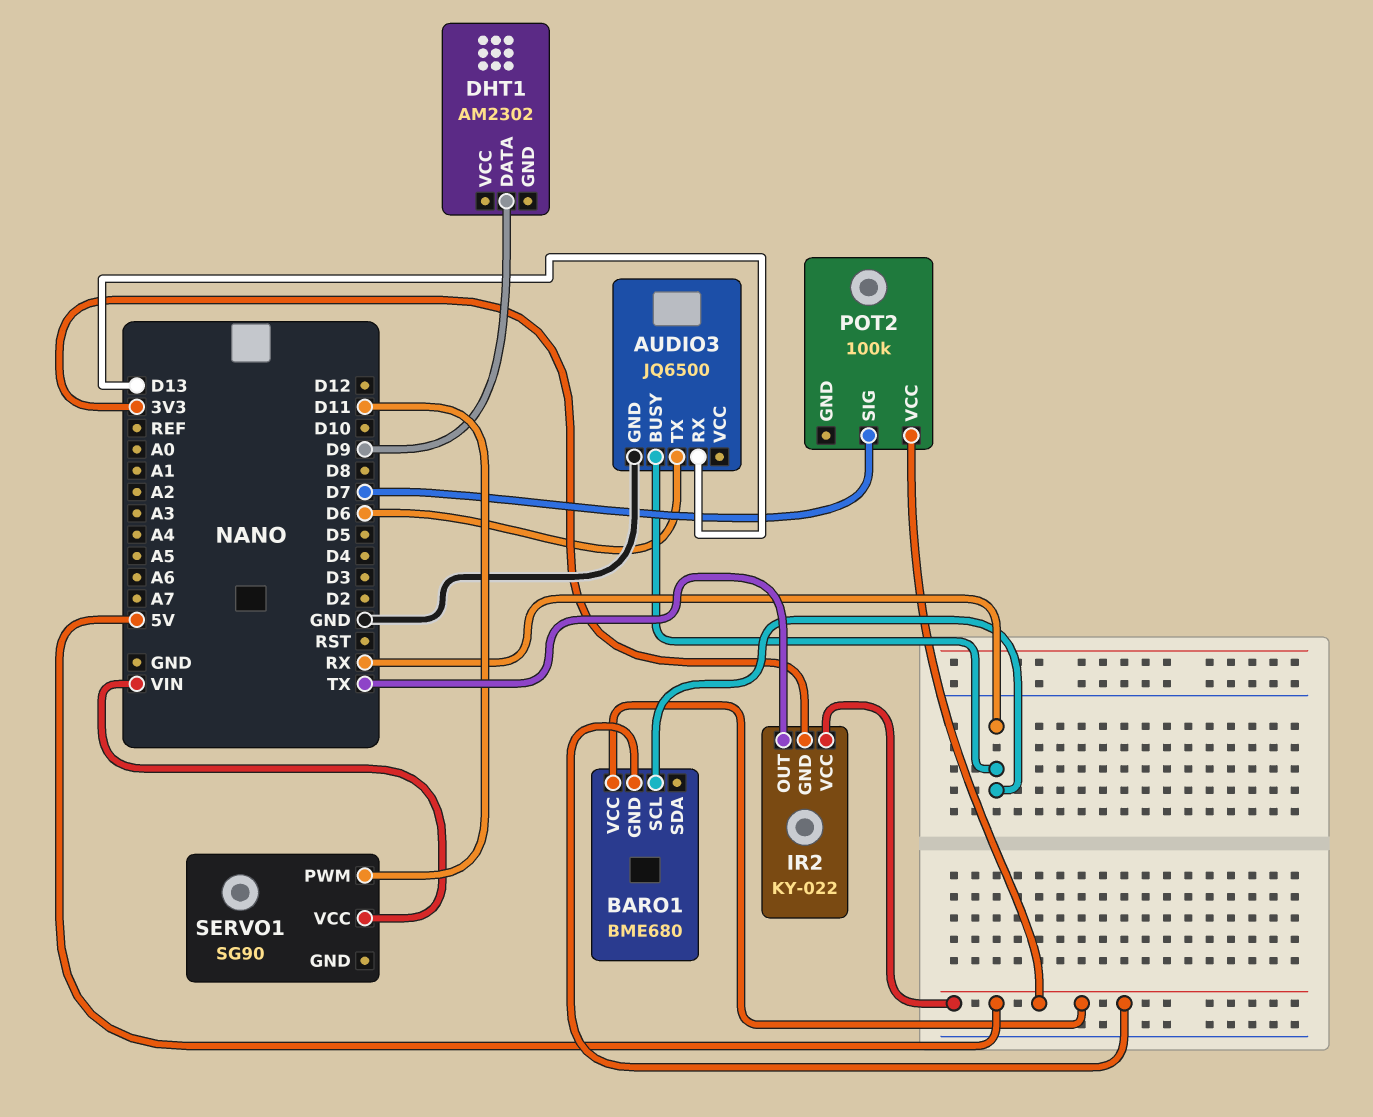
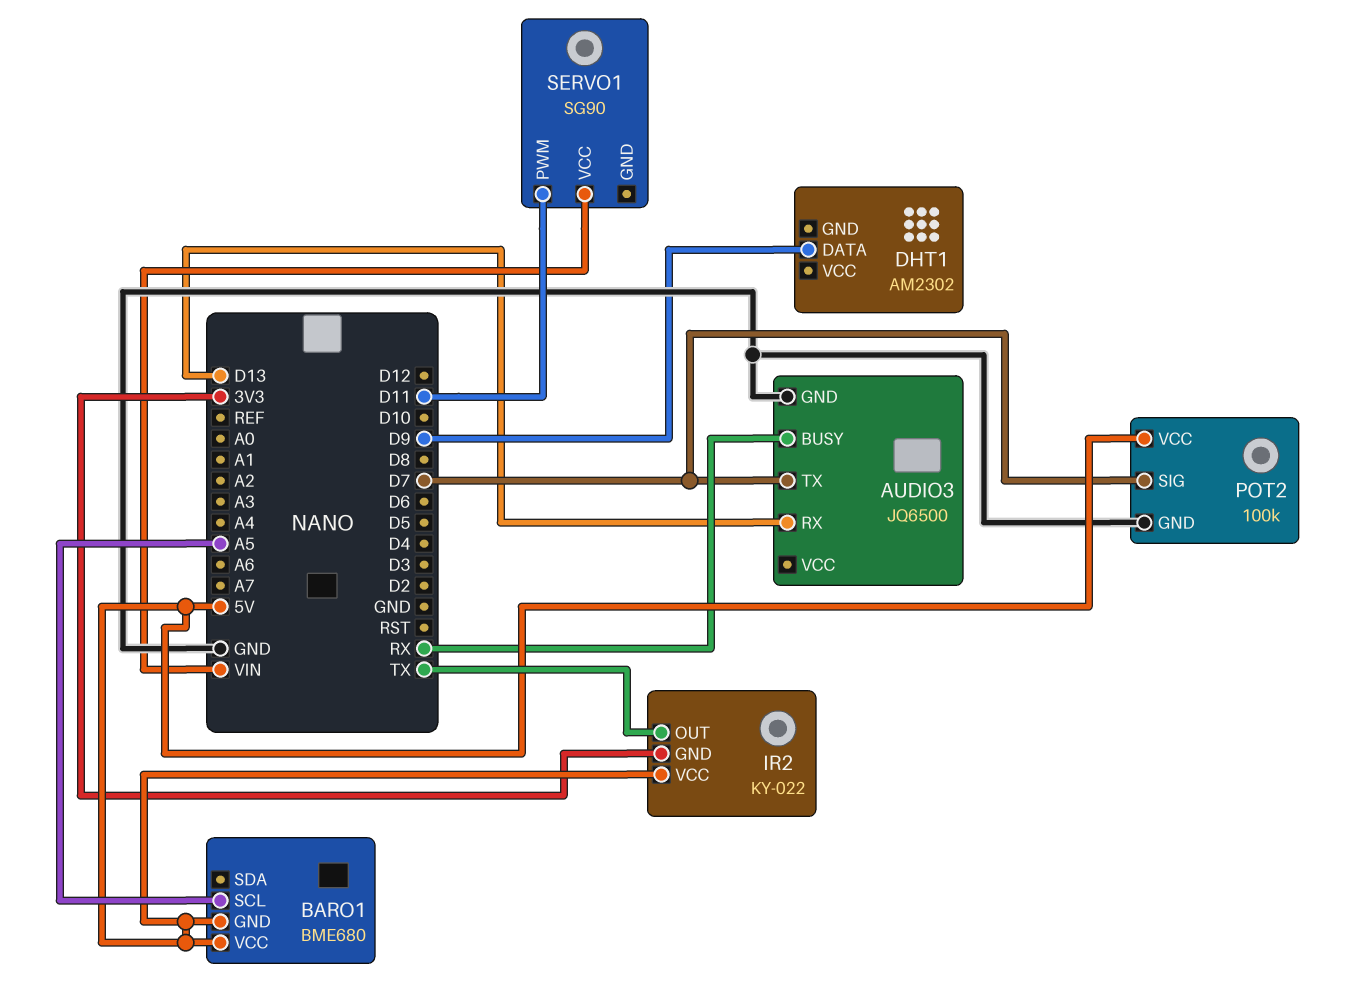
AUDIO3 pin TX: D6 -> D7
BARO1 pin SCL: RX -> A5
POT2 pin GND: none -> GND

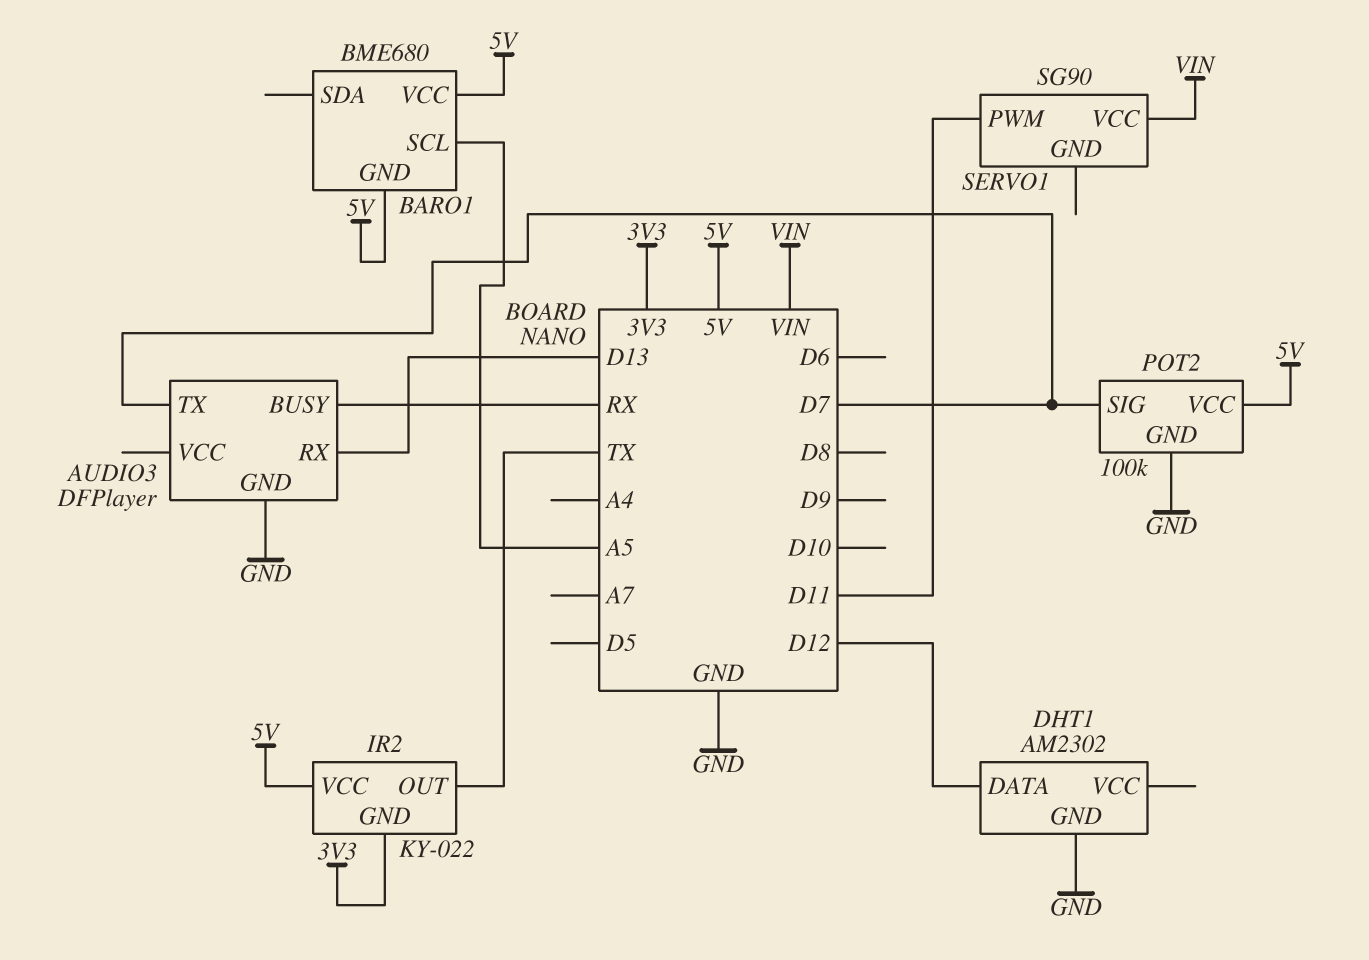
AUDIO3: JQ6500 -> DFPlayer
DHT1 pin DATA: D9 -> D12
DHT1 pin GND: none -> GND

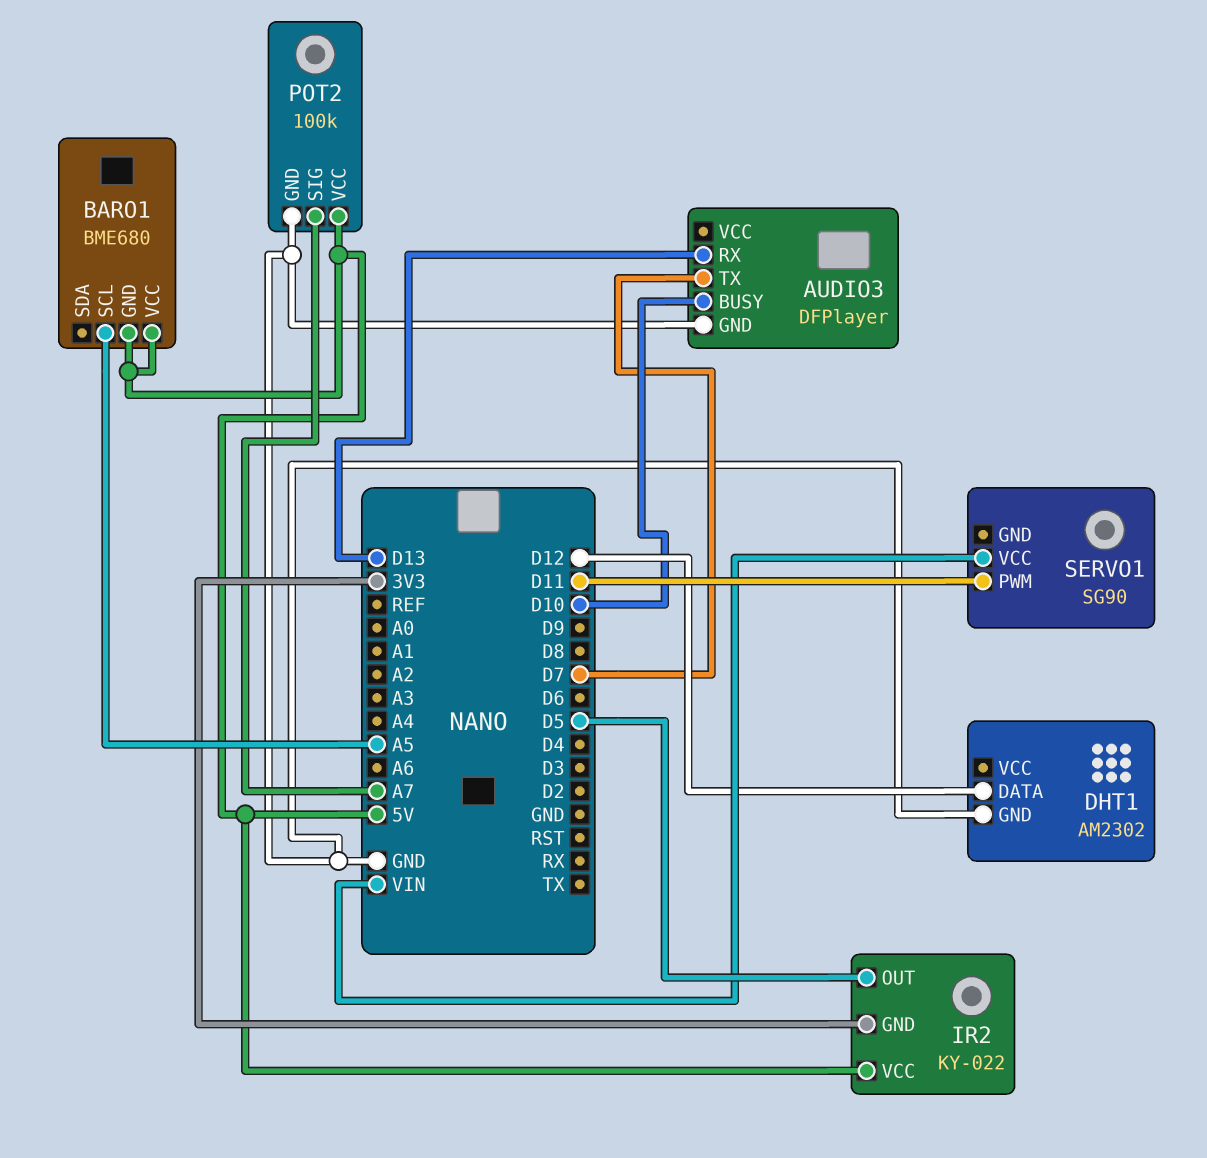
AUDIO3 pin BUSY: RX -> D10
IR2 pin OUT: TX -> D5
POT2 pin SIG: D7 -> A7

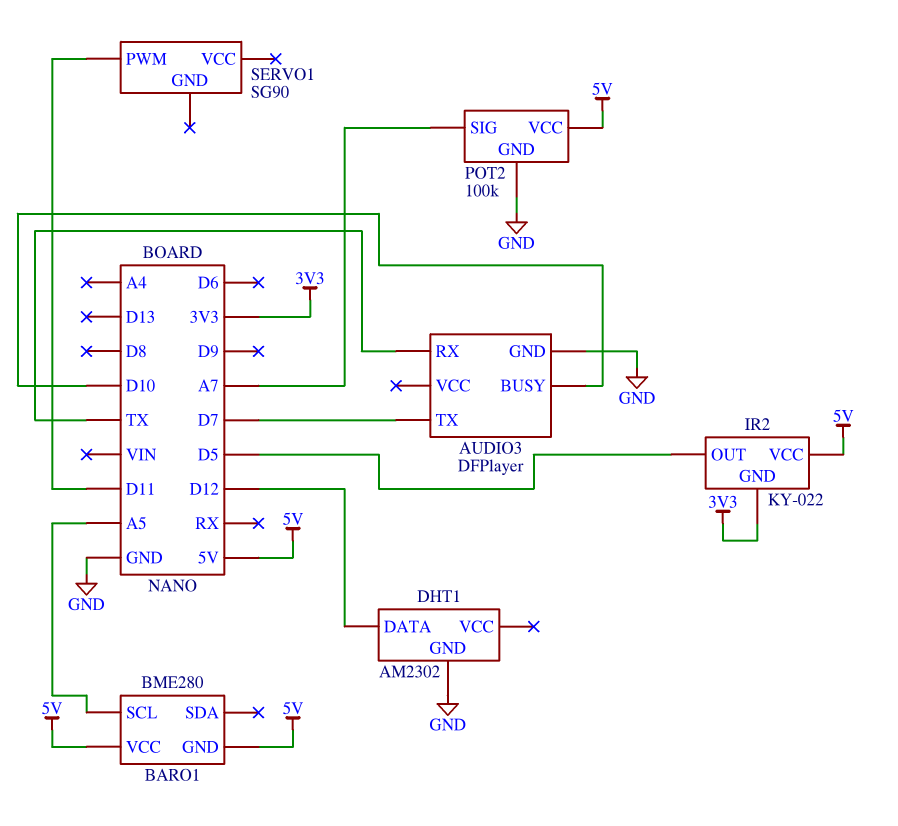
AUDIO3 pin RX: D13 -> TX
BARO1: BME680 -> BME280
SERVO1 pin VCC: VIN -> none

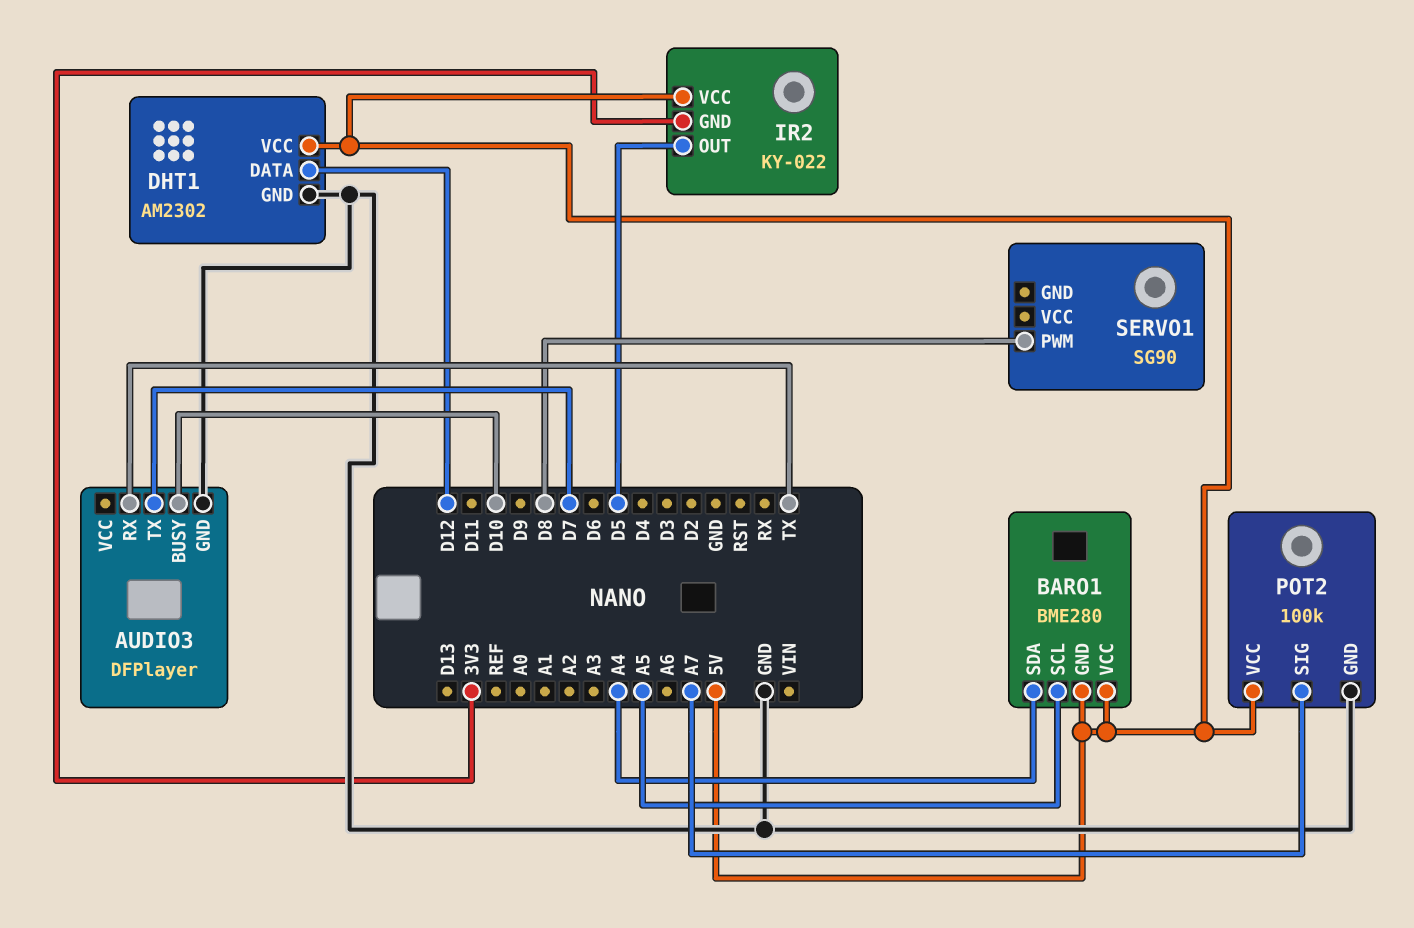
BARO1 pin SDA: none -> A4
DHT1 pin VCC: none -> 5V
SERVO1 pin PWM: D11 -> D8

